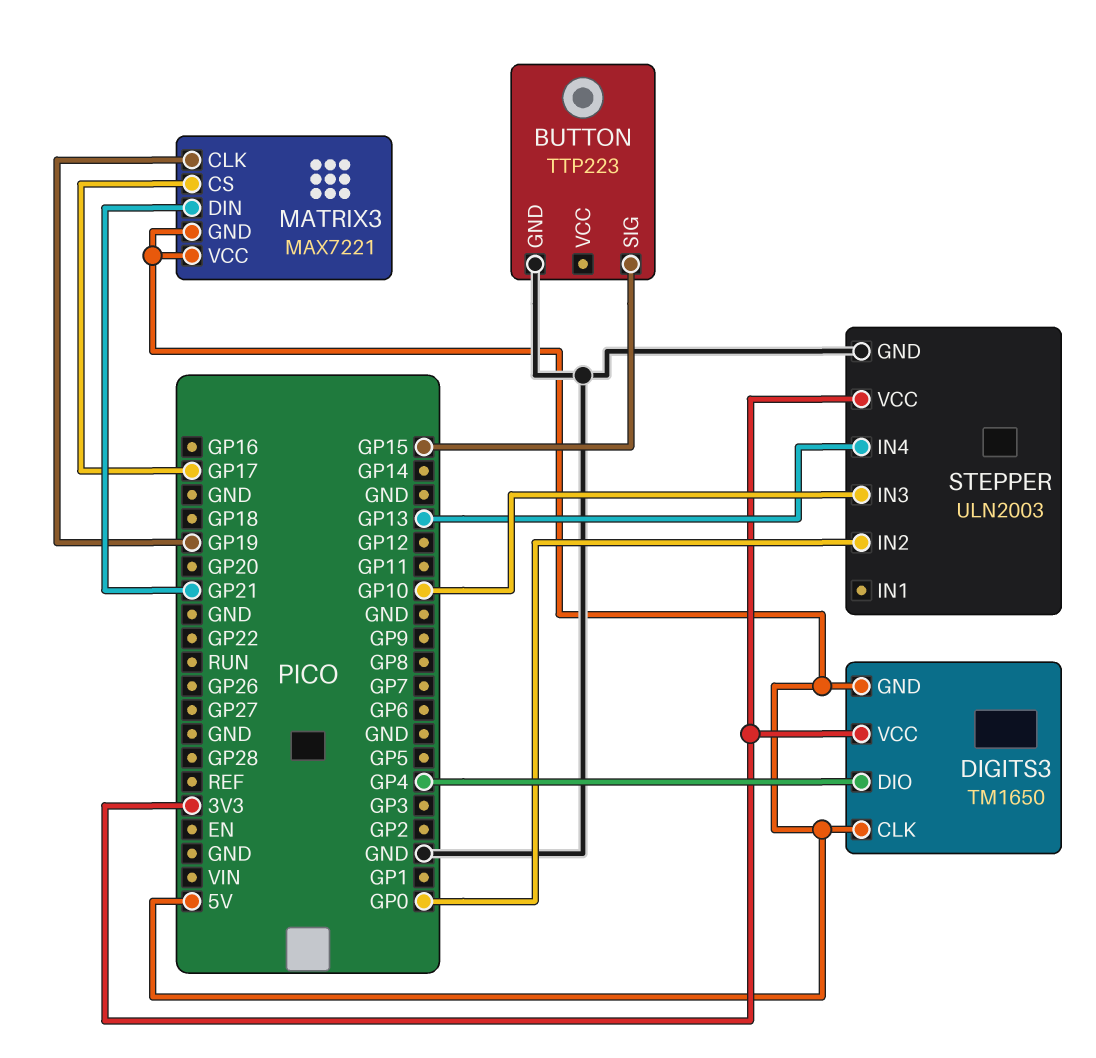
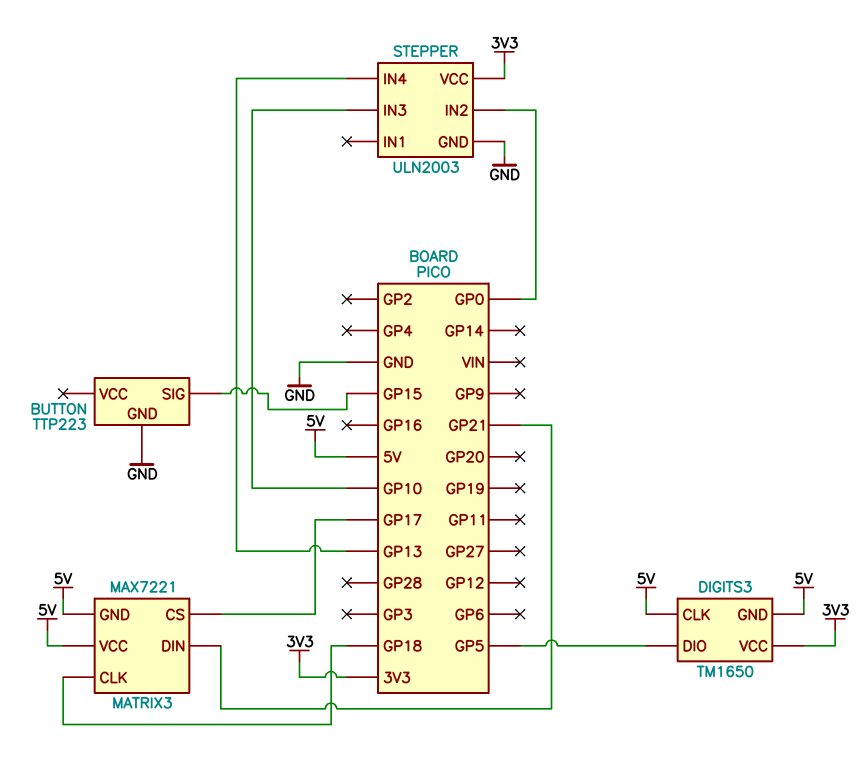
DIGITS3 pin DIO: GP4 -> GP5
MATRIX3 pin CLK: GP19 -> GP18

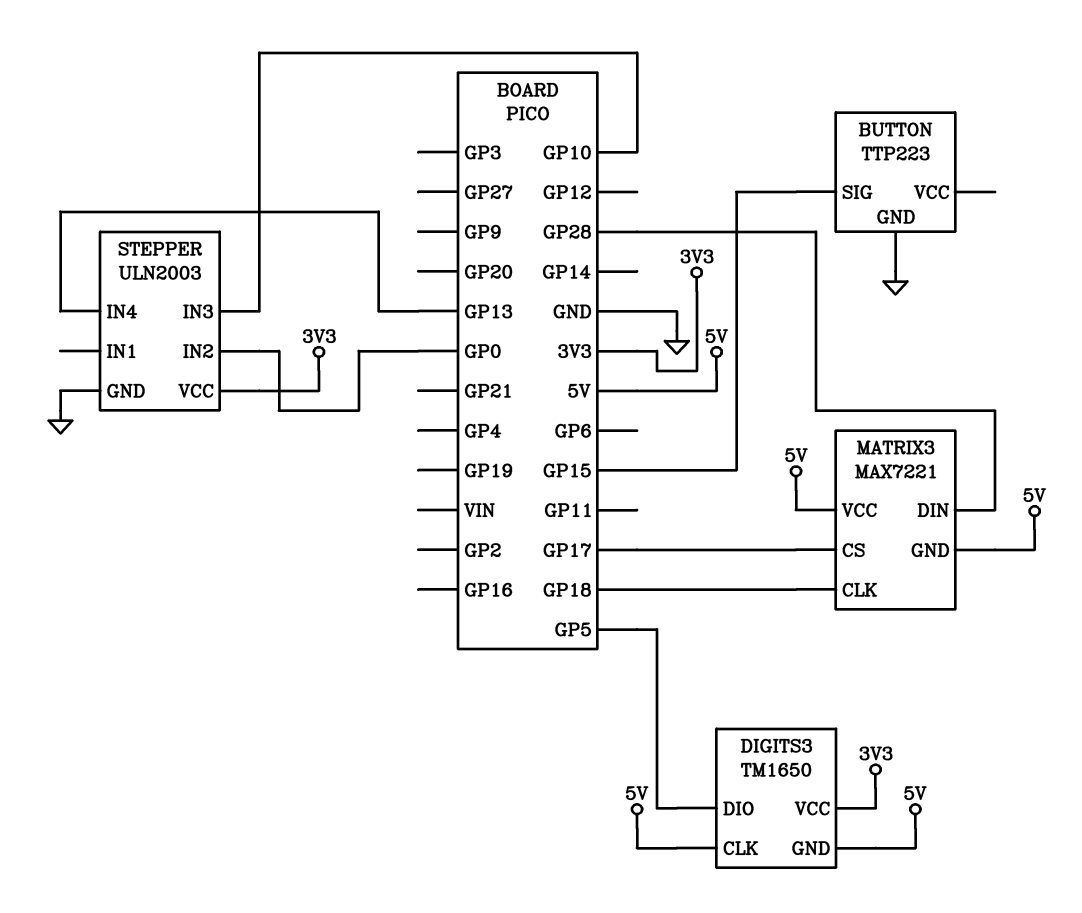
MATRIX3 pin DIN: GP21 -> GP28

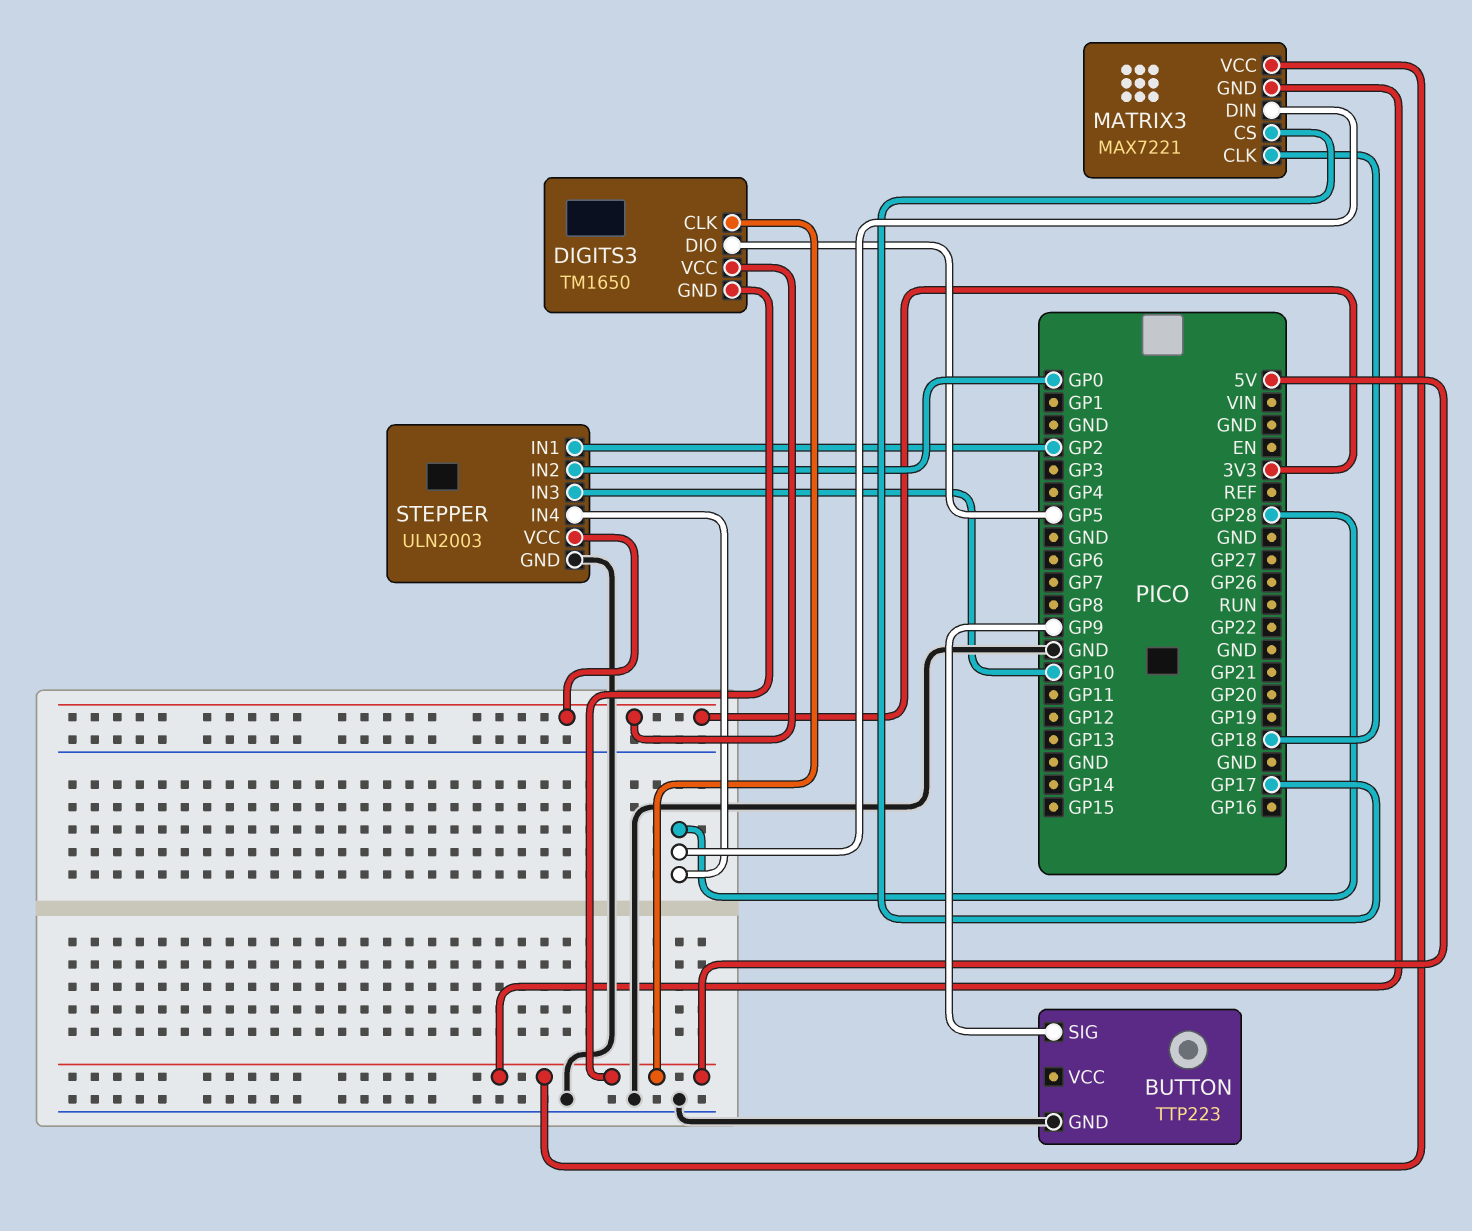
BUTTON pin SIG: GP15 -> GP9
STEPPER pin IN1: none -> GP2
STEPPER pin IN4: GP13 -> GP28

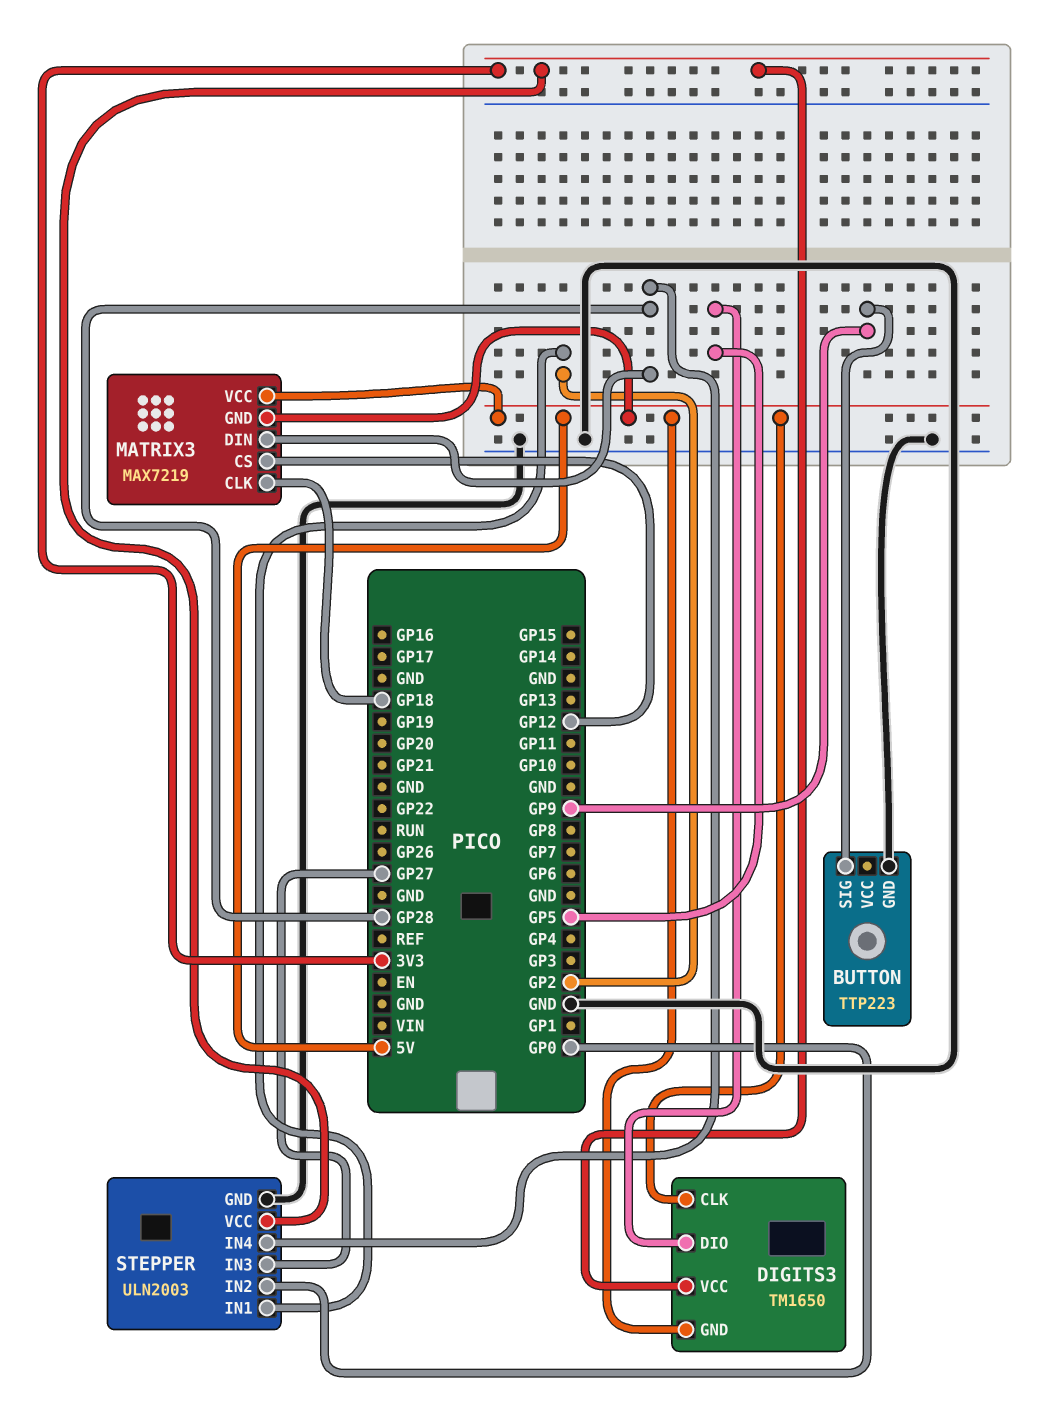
MATRIX3: MAX7221 -> MAX7219
MATRIX3 pin CS: GP17 -> GP12
STEPPER pin IN3: GP10 -> GP27

